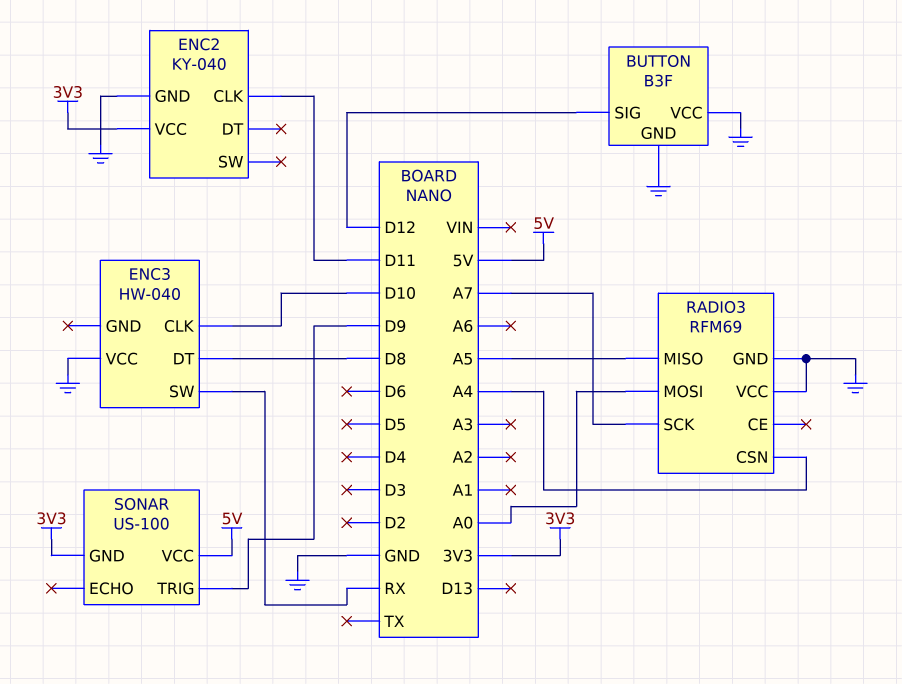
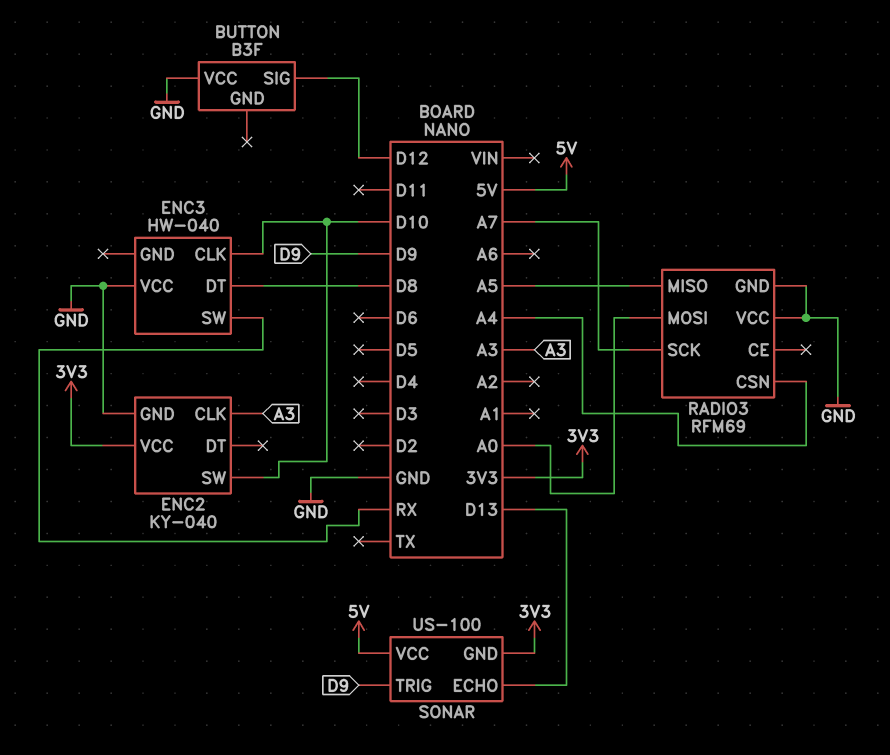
BUTTON pin GND: GND -> none
ENC2 pin CLK: D11 -> A3
ENC2 pin SW: none -> D10
SONAR pin ECHO: none -> D13

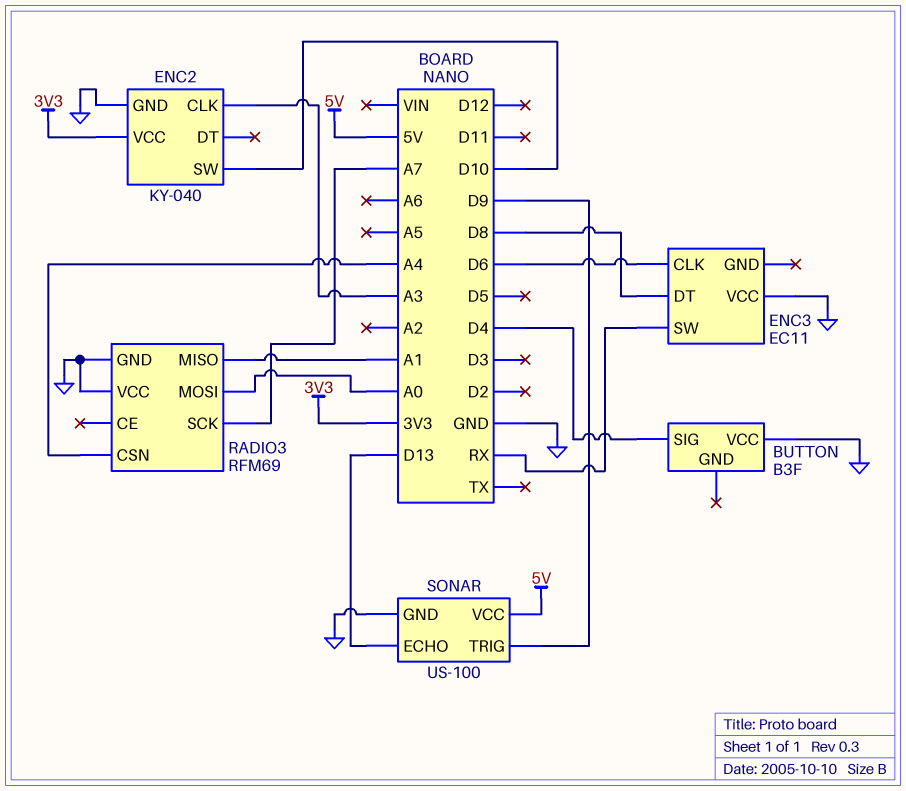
BUTTON pin SIG: D12 -> D4
ENC3: HW-040 -> EC11
ENC3 pin CLK: D10 -> D6
RADIO3 pin MISO: A5 -> A1
SONAR pin GND: 3V3 -> GND

